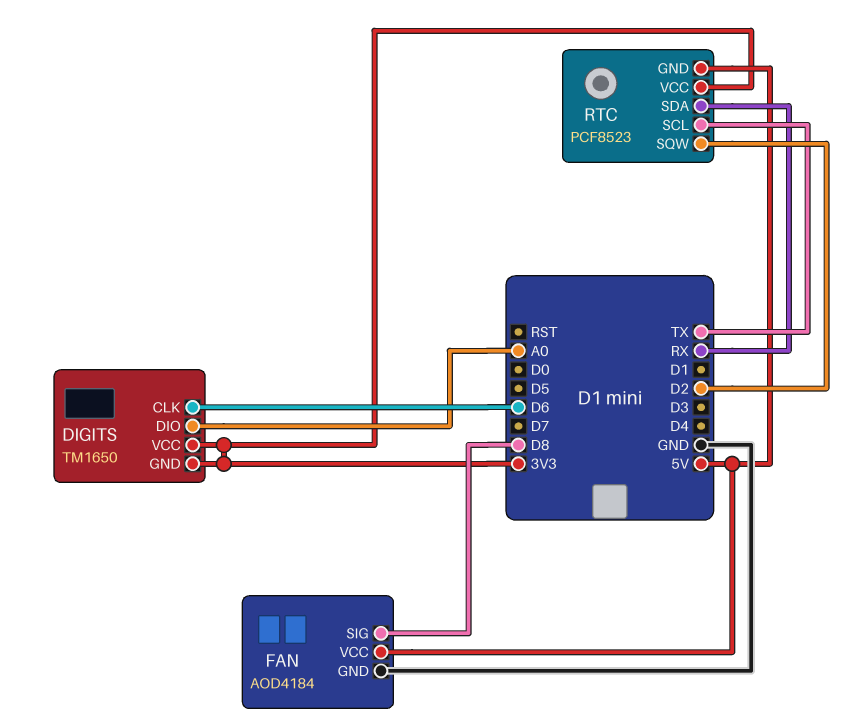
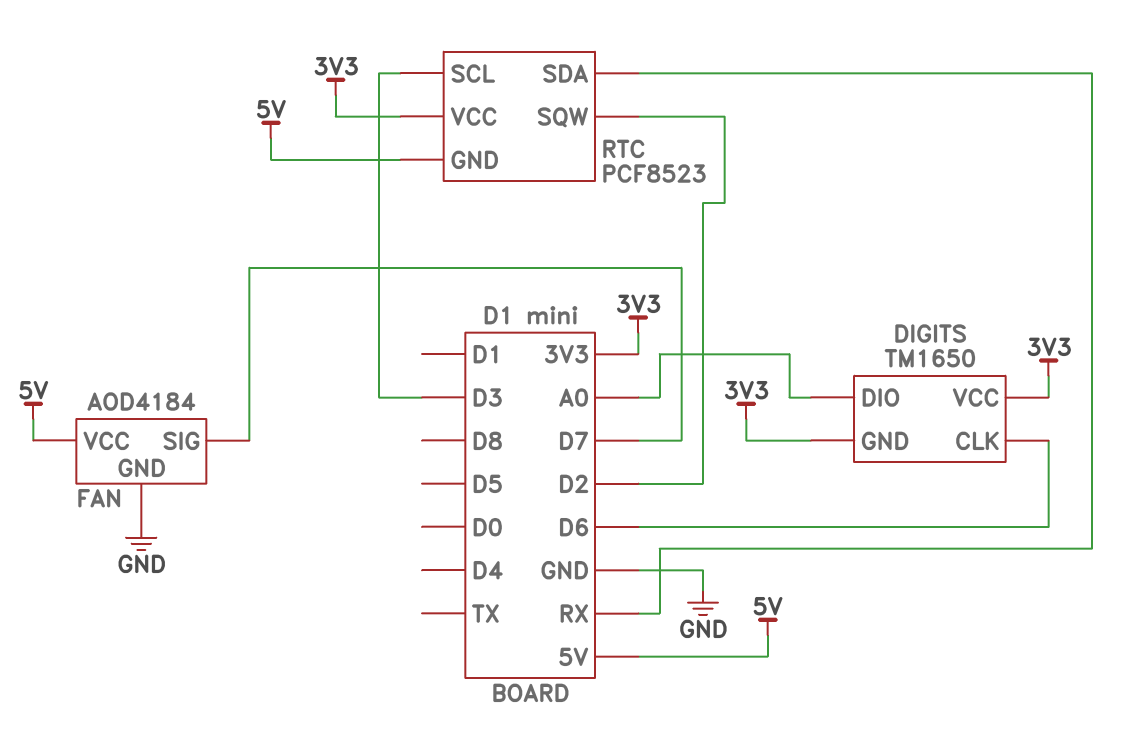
FAN pin SIG: D8 -> D7
RTC pin SCL: TX -> D3

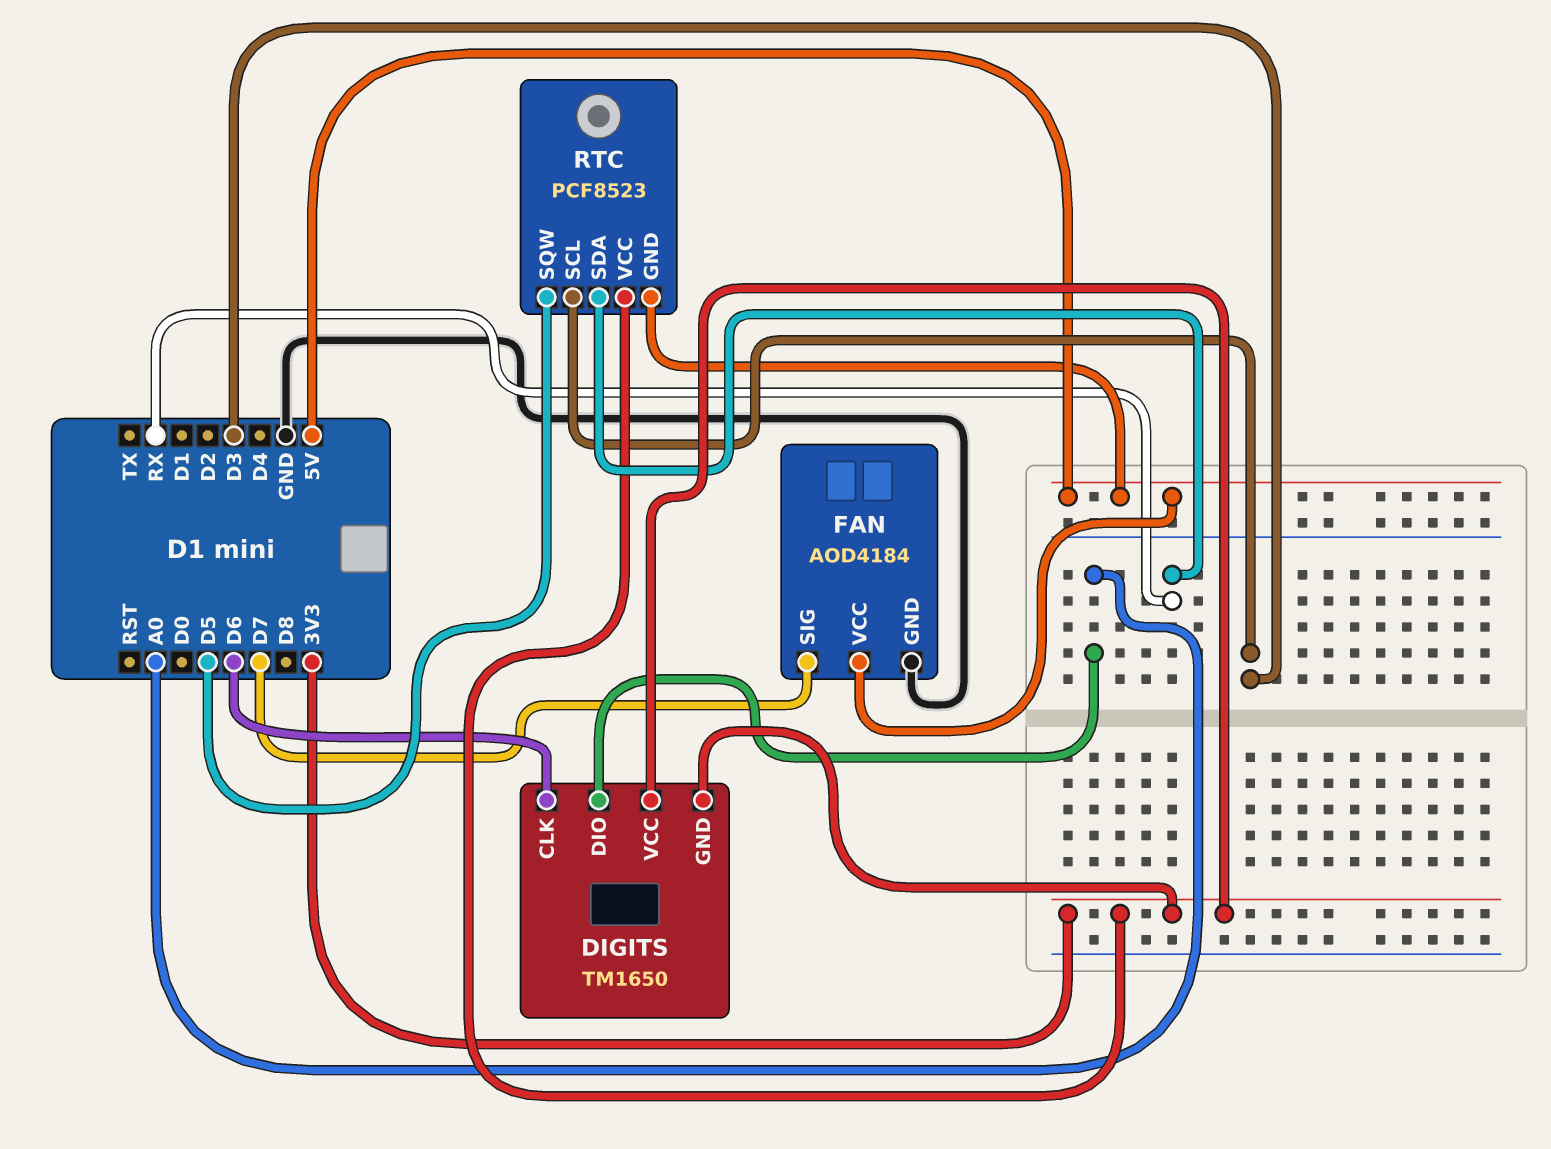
RTC pin SQW: D2 -> D5

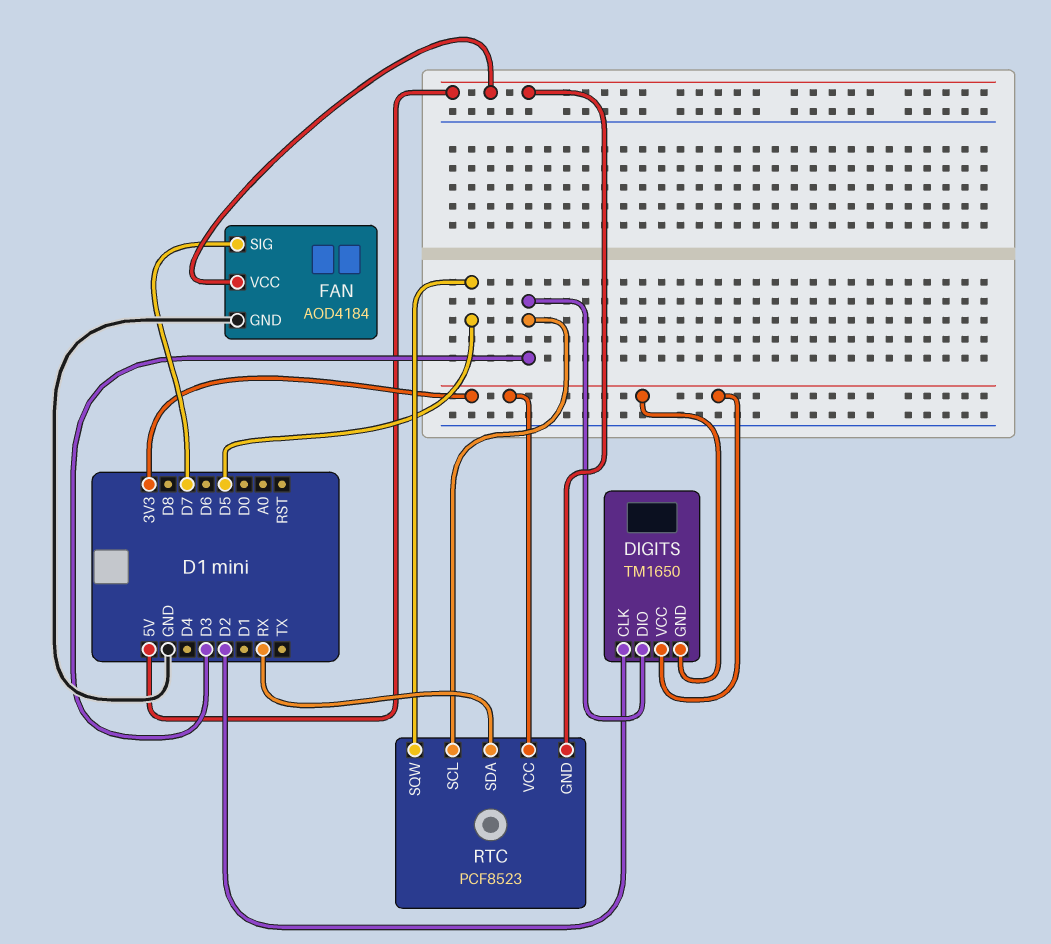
DIGITS pin CLK: D6 -> D2
DIGITS pin DIO: A0 -> D3

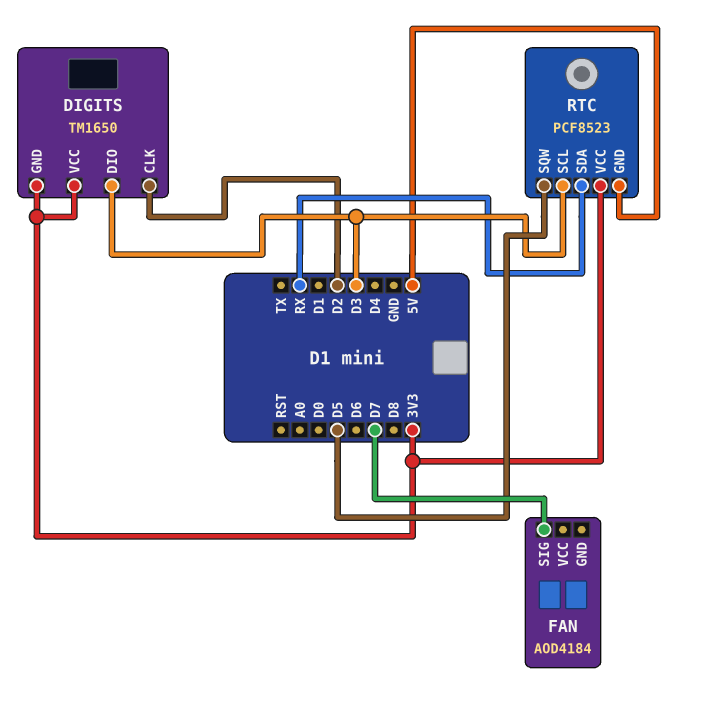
FAN pin GND: GND -> none
FAN pin VCC: 5V -> none

